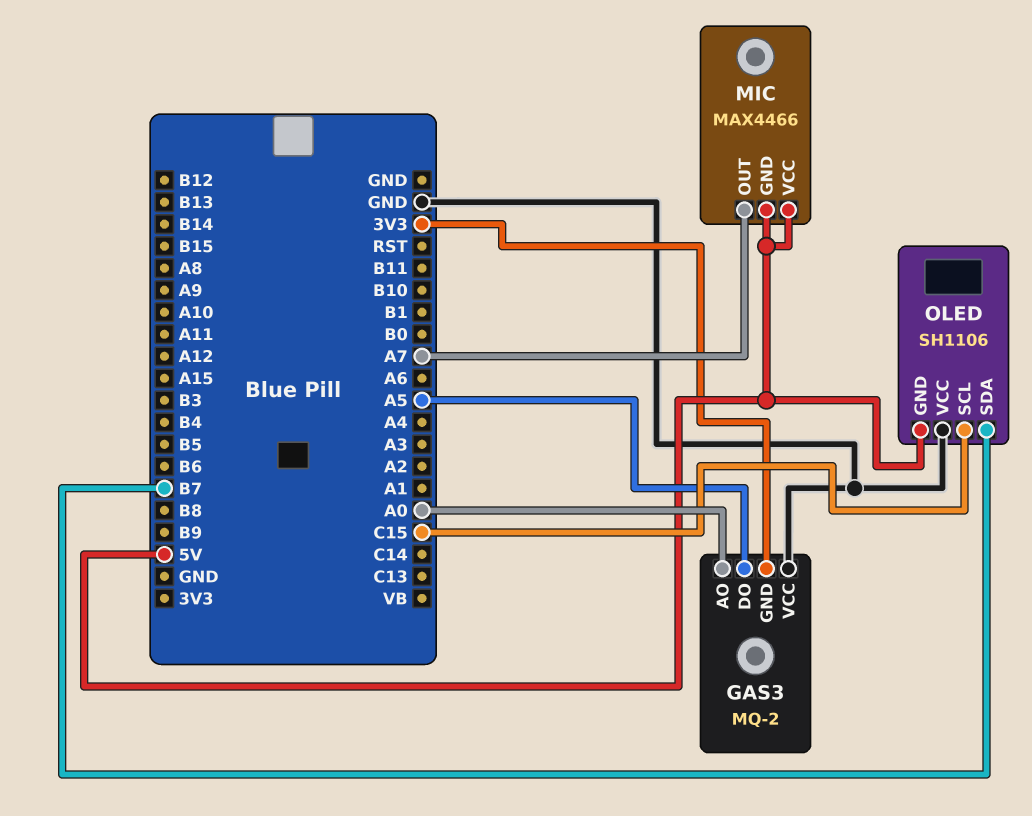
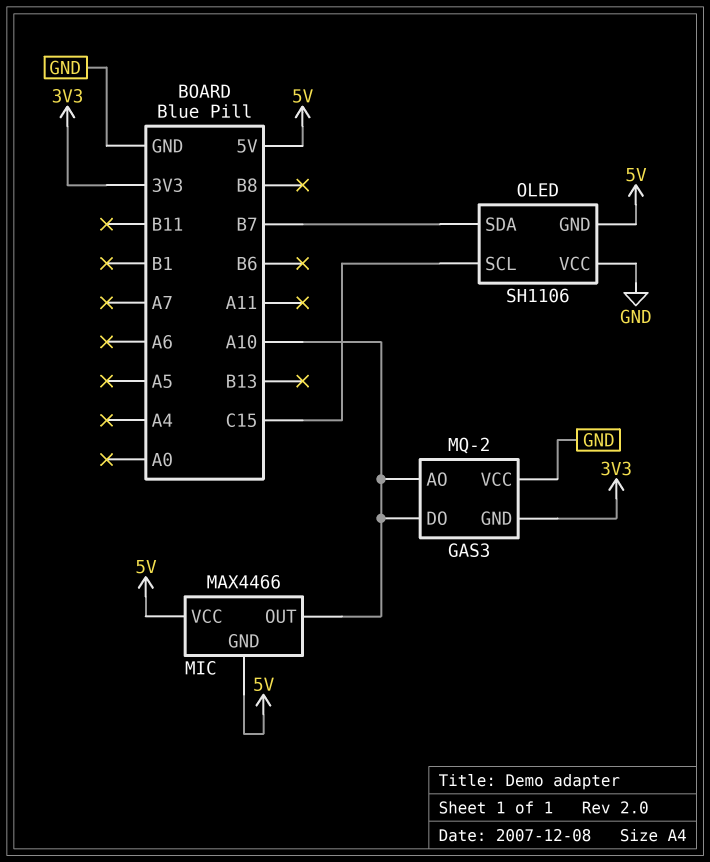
GAS3 pin AO: A0 -> A10
GAS3 pin DO: A5 -> A10
MIC pin OUT: A7 -> A10

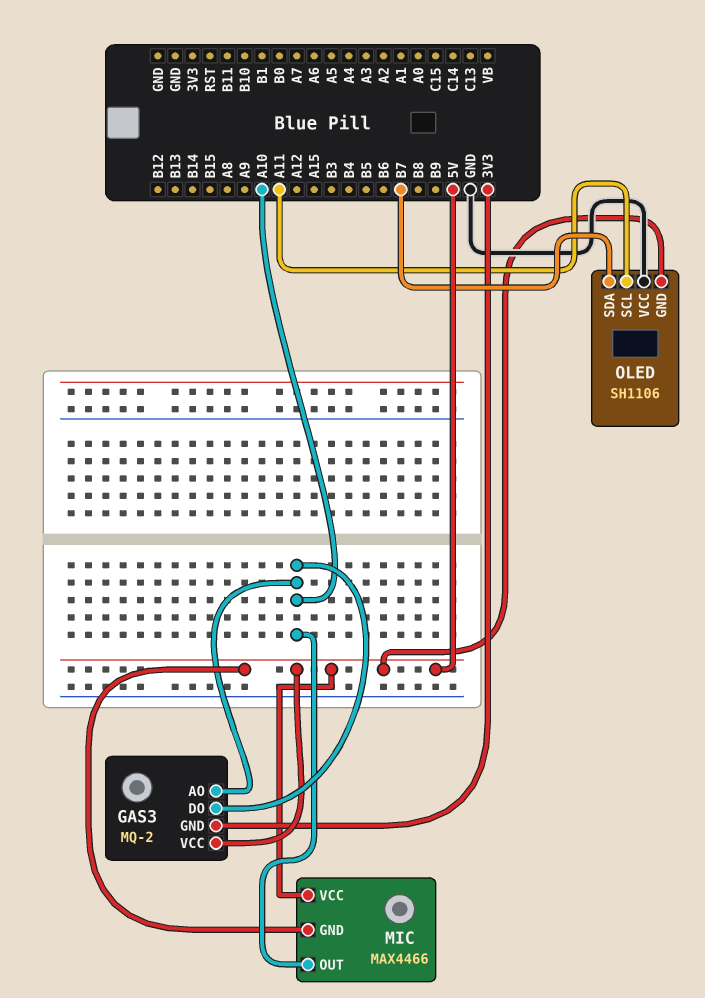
GAS3 pin VCC: GND -> 5V
OLED pin SCL: C15 -> A11

